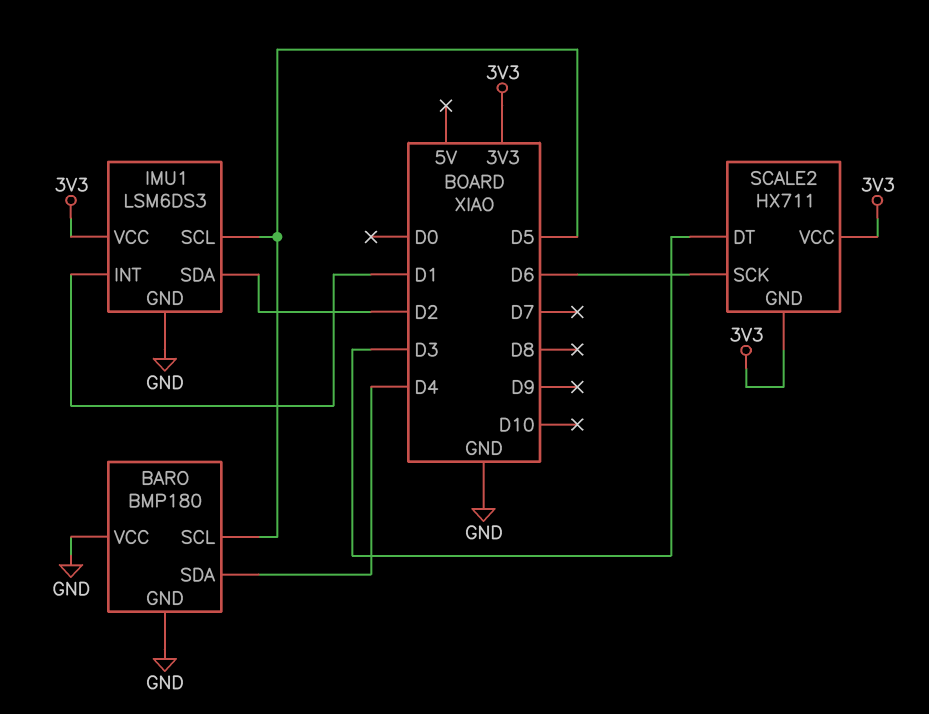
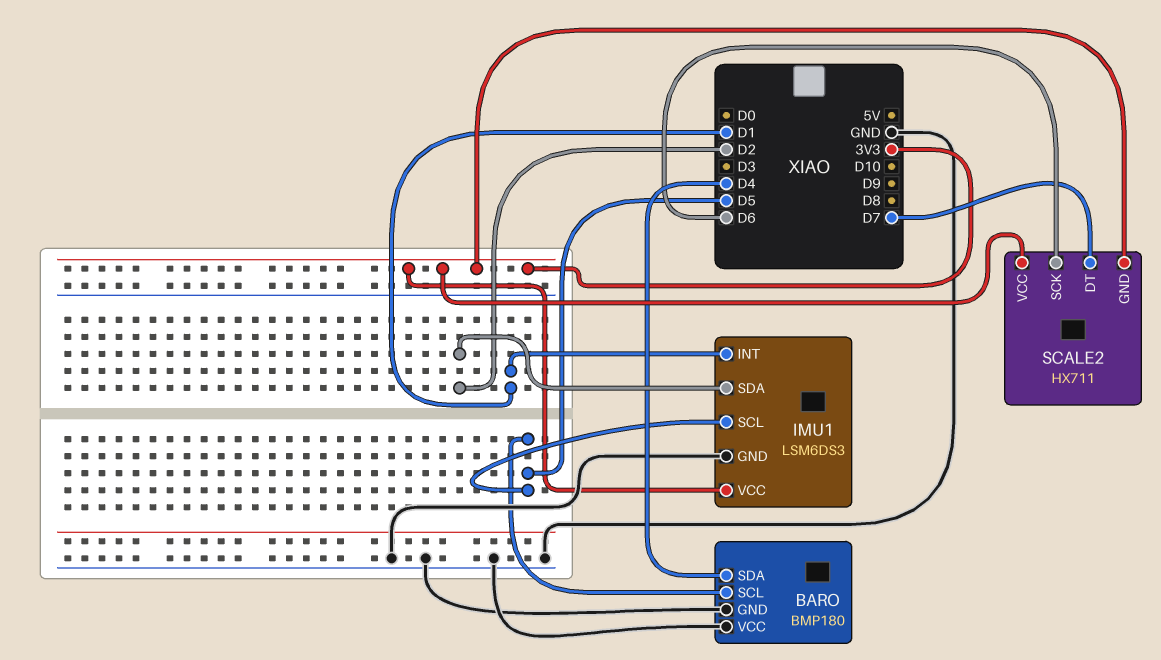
SCALE2 pin DT: D3 -> D7

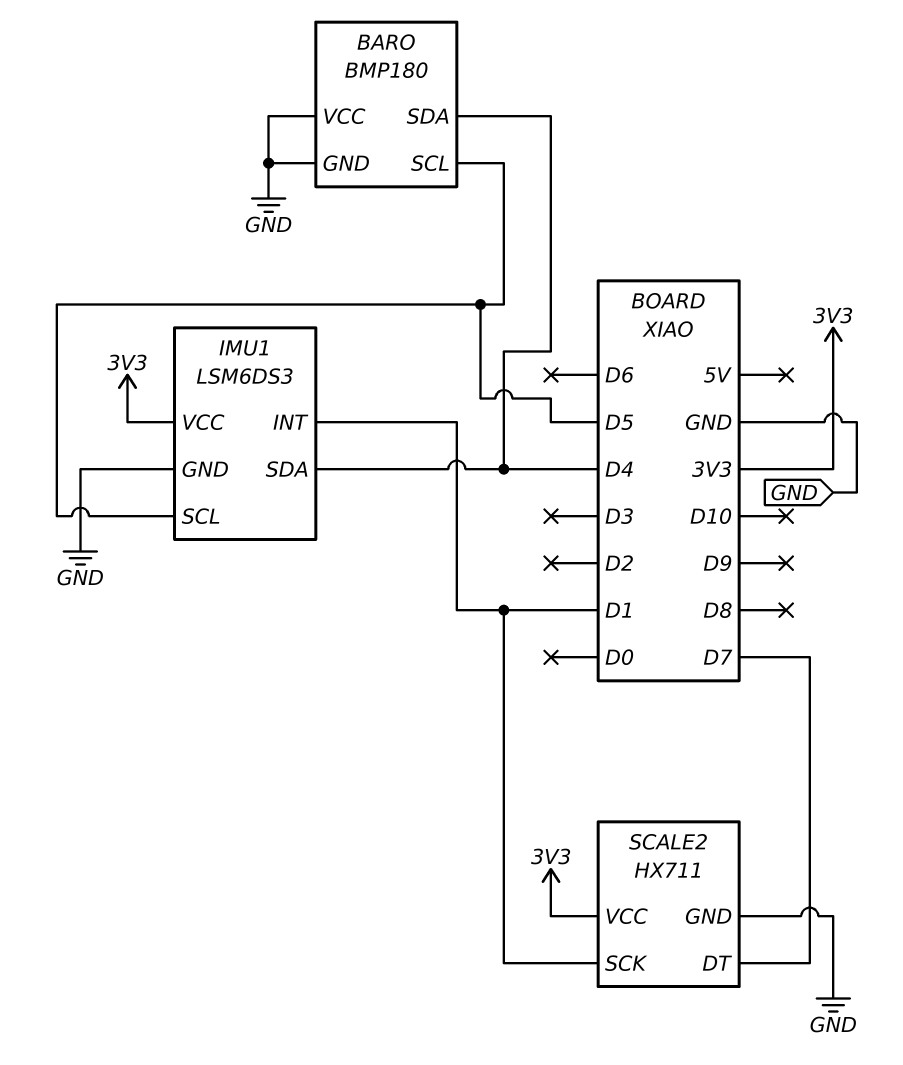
IMU1 pin SDA: D2 -> D4
SCALE2 pin GND: 3V3 -> GND
SCALE2 pin SCK: D6 -> D1

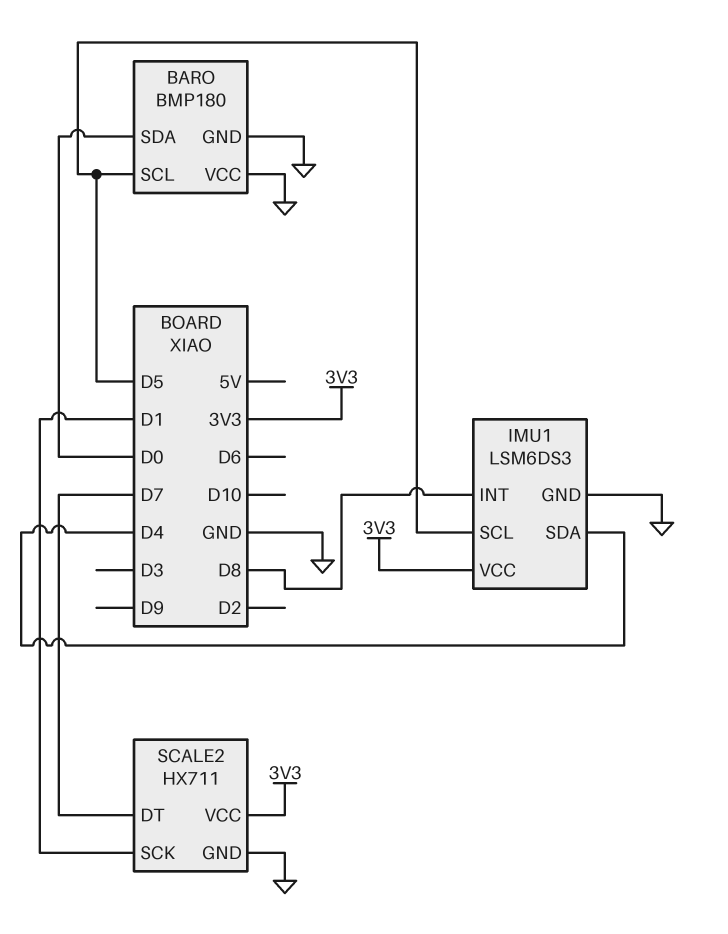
BARO pin SDA: D4 -> D0
IMU1 pin INT: D1 -> D8

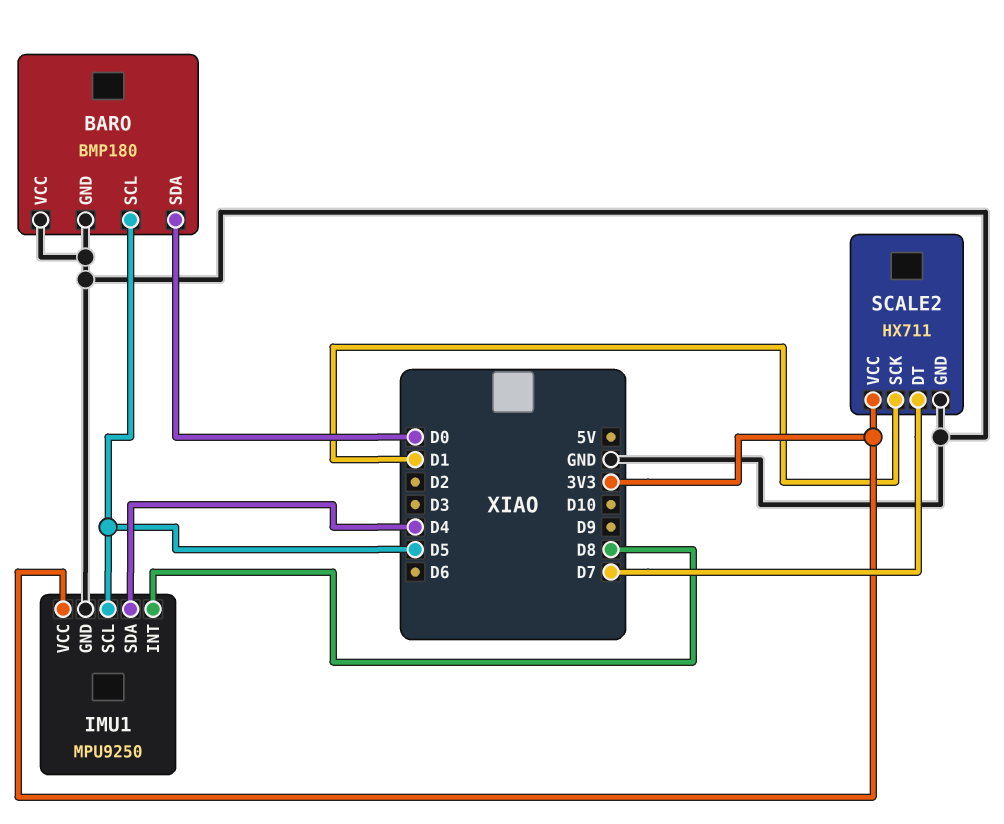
IMU1: LSM6DS3 -> MPU9250

